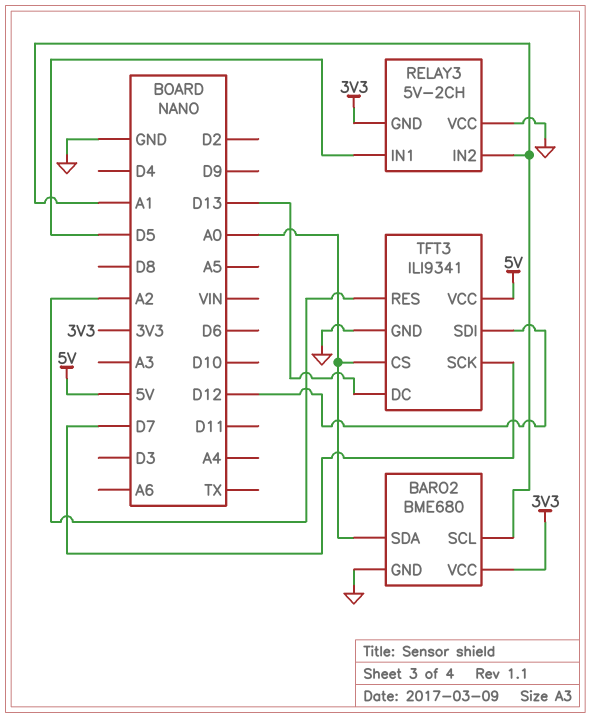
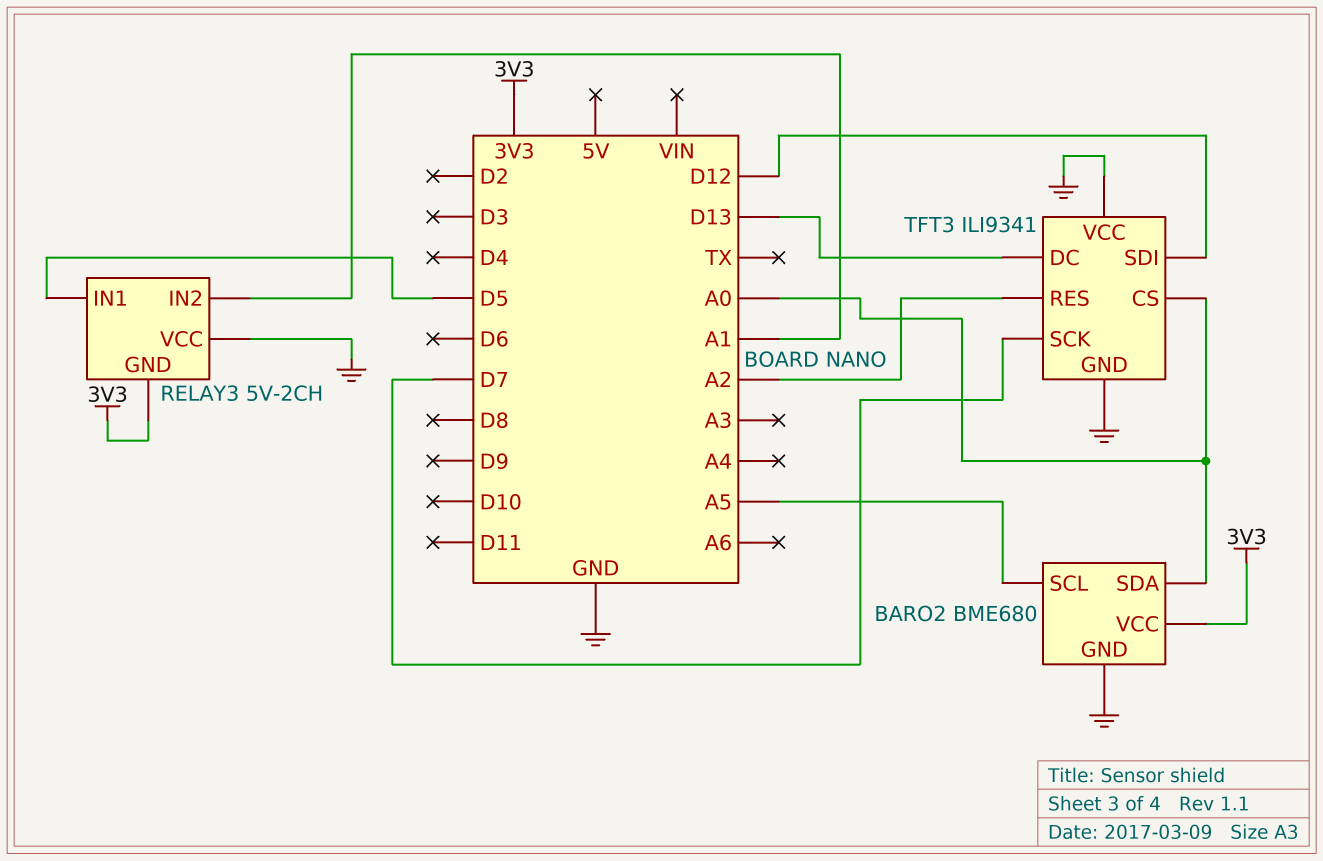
BARO2 pin SCL: A1 -> A5
TFT3 pin VCC: 5V -> GND

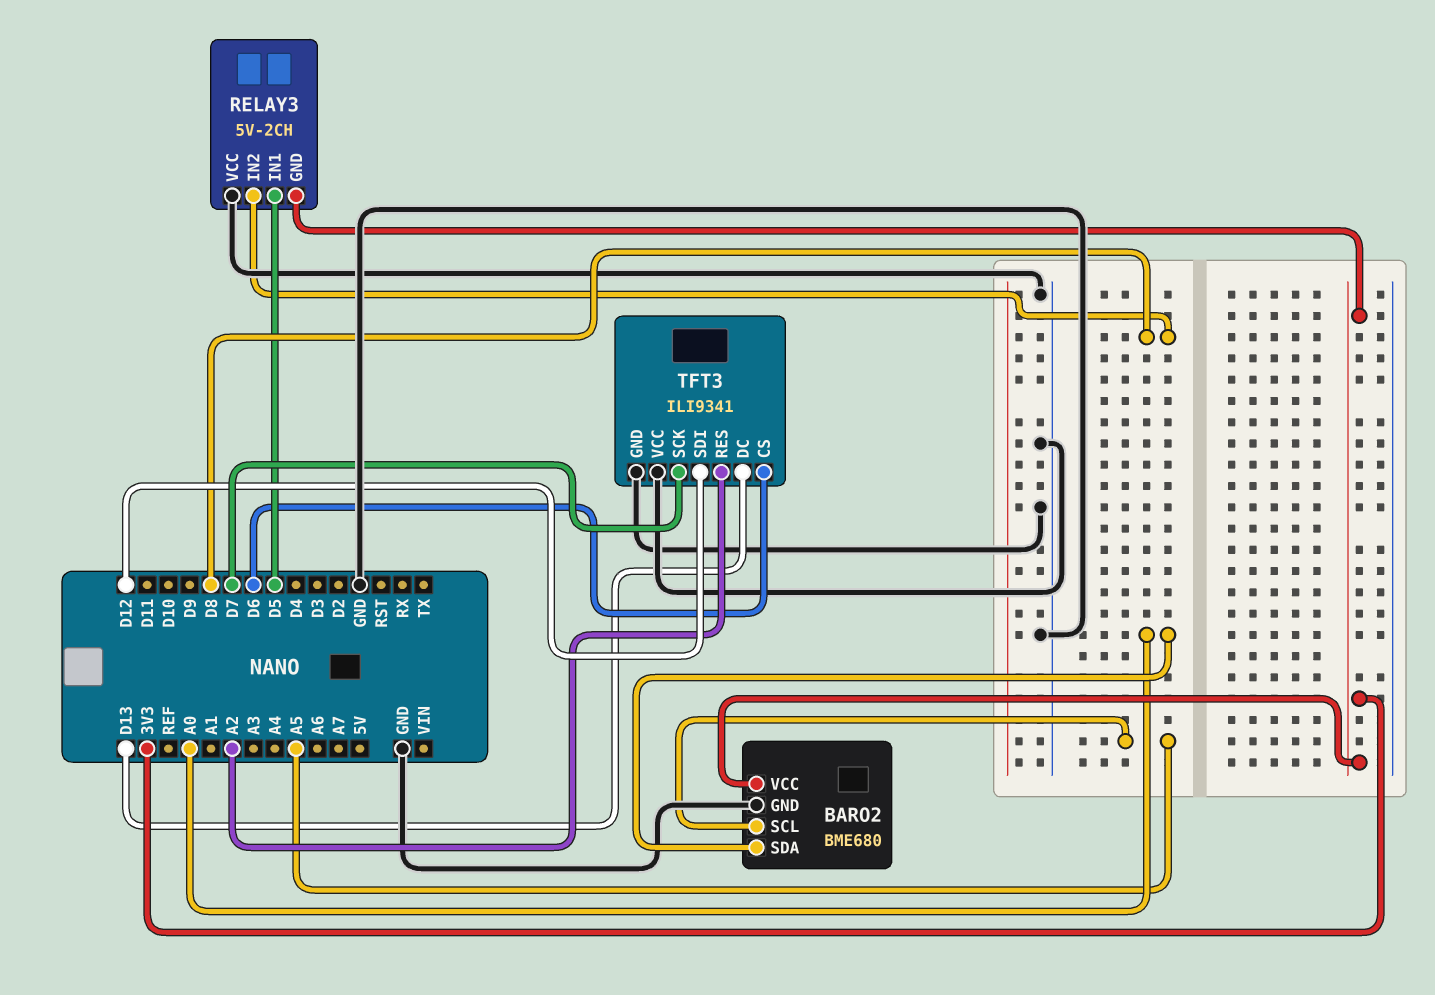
RELAY3 pin IN2: A1 -> D8
TFT3 pin CS: A0 -> D6

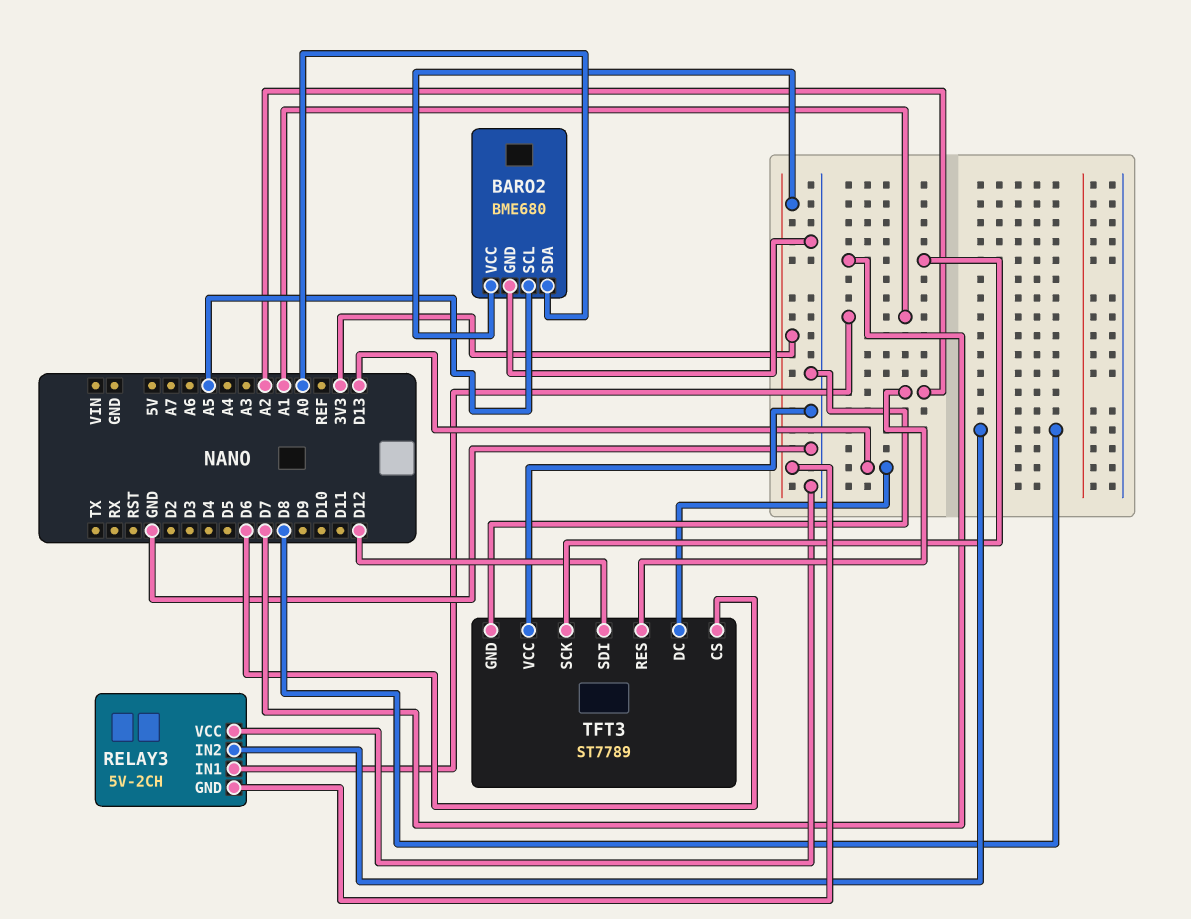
RELAY3 pin IN1: D5 -> A1
TFT3: ILI9341 -> ST7789

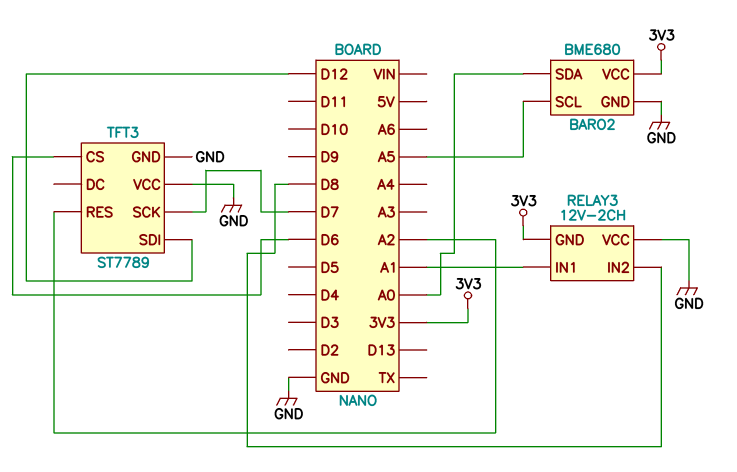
RELAY3: 5V-2CH -> 12V-2CH
TFT3 pin DC: D13 -> none

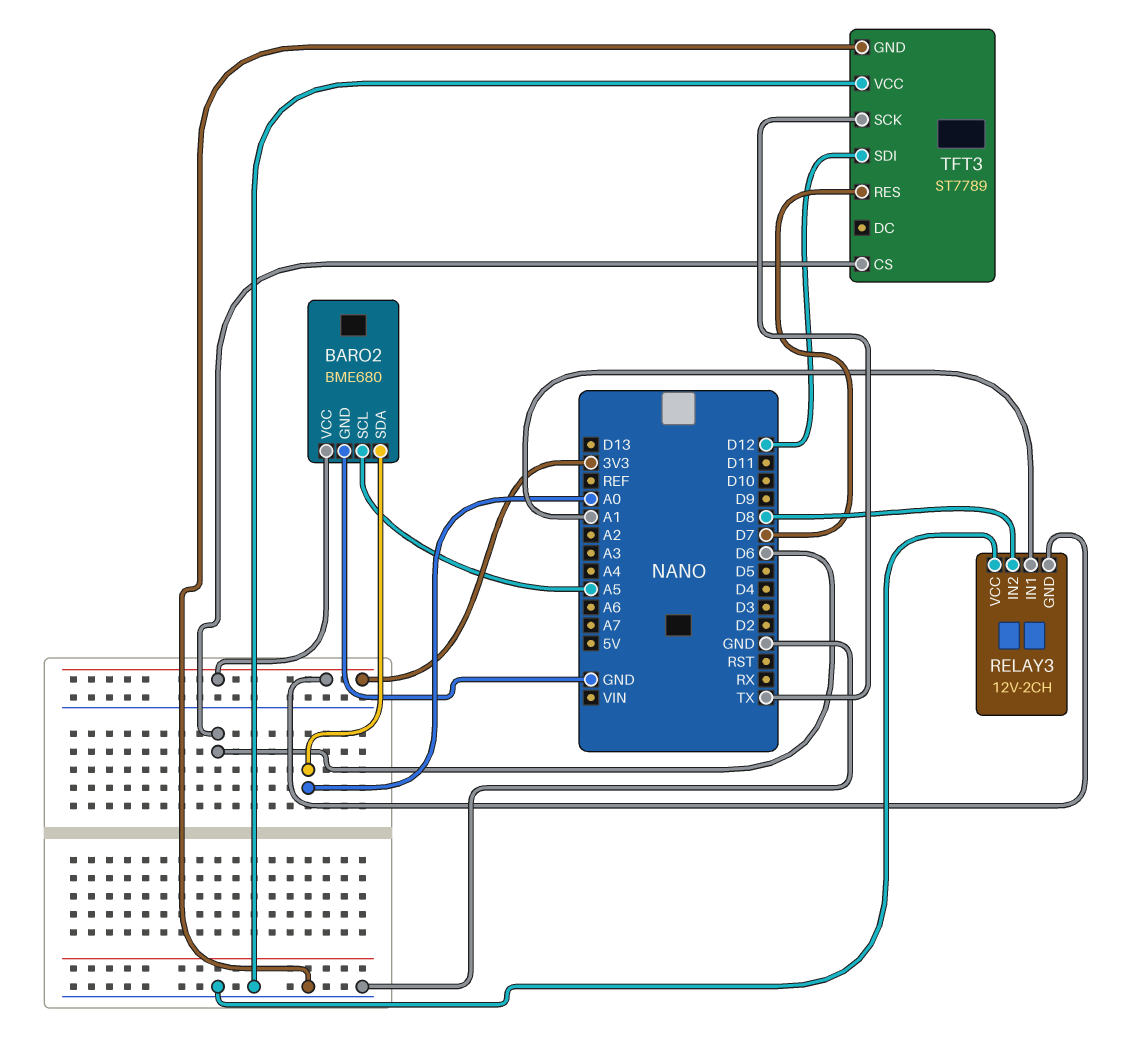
TFT3 pin RES: A2 -> D7
TFT3 pin SCK: D7 -> TX

